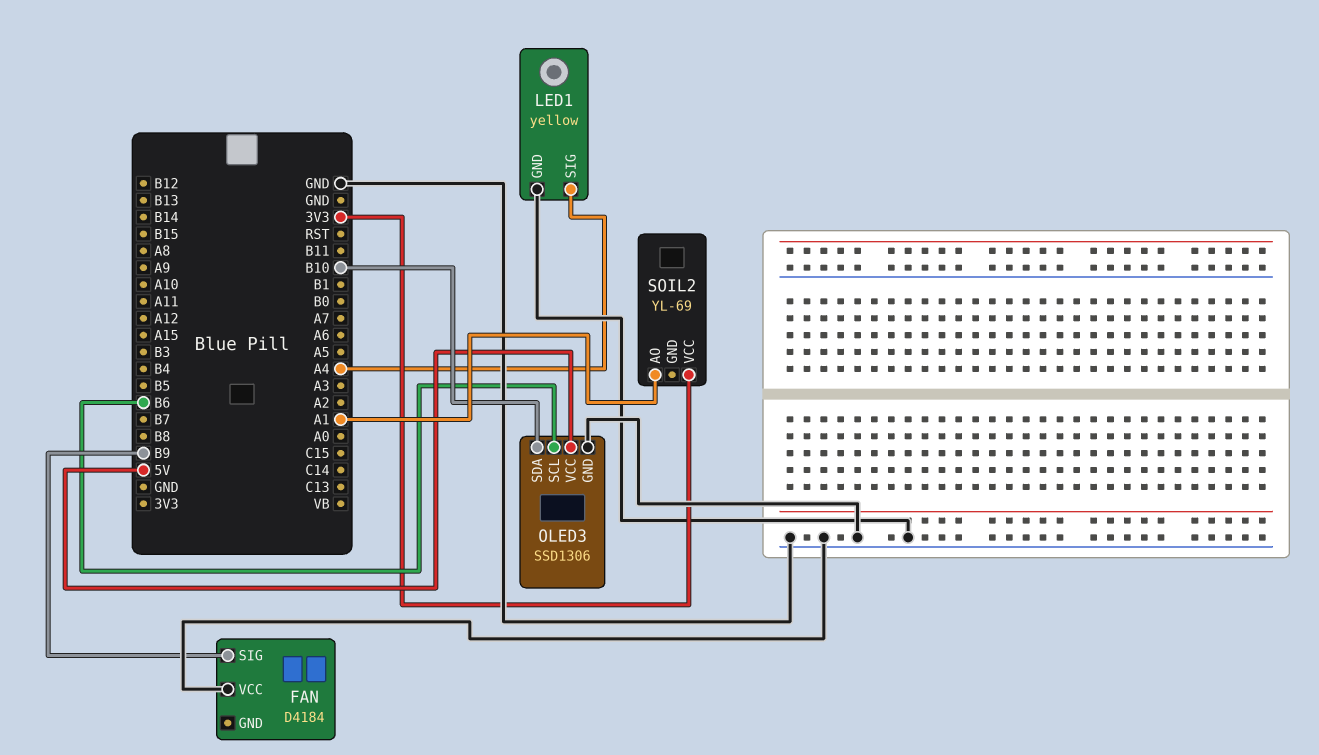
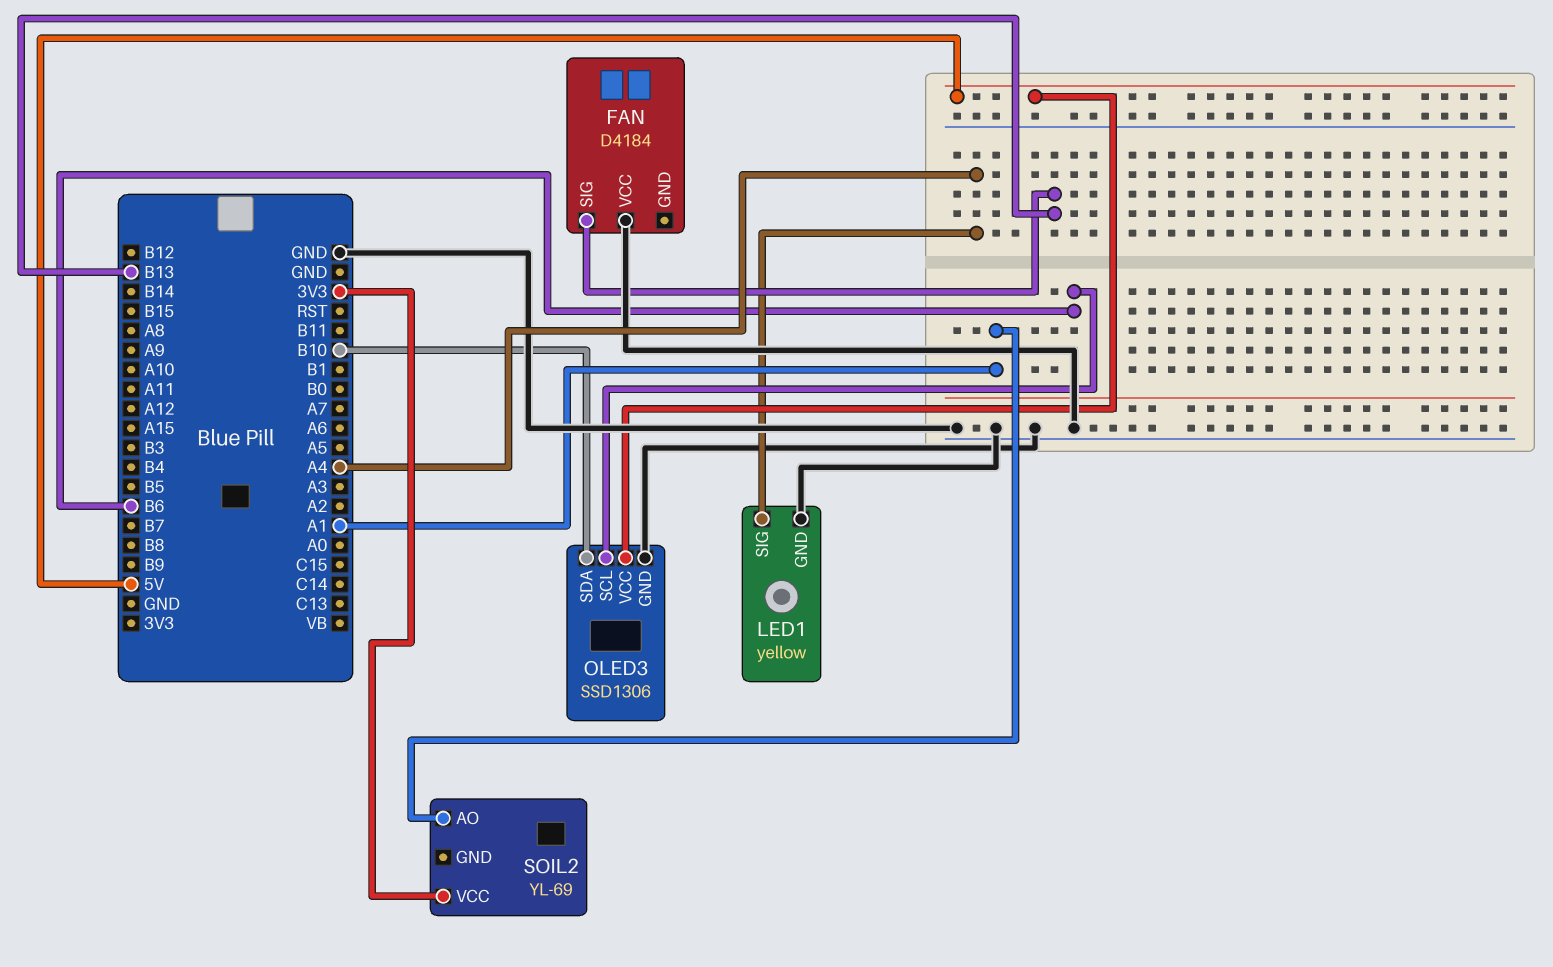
FAN pin SIG: B9 -> B13

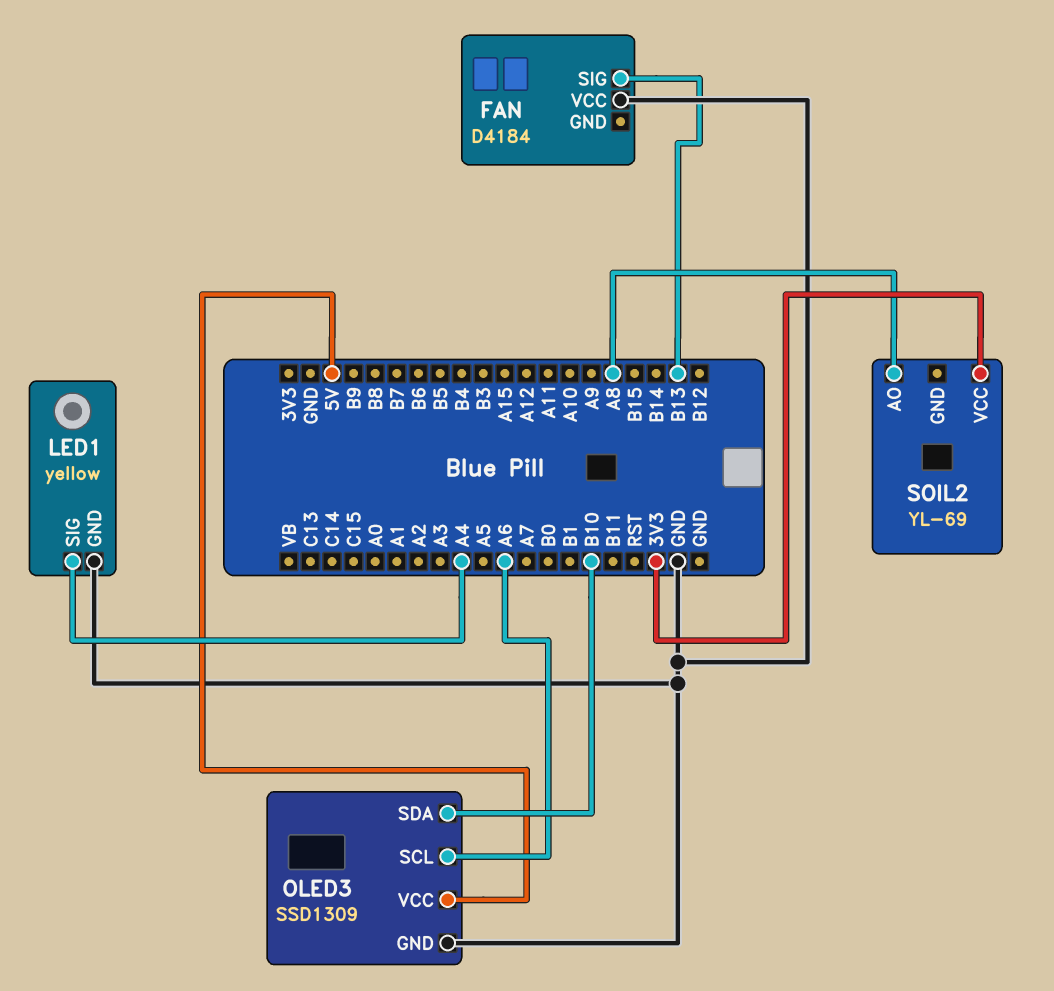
OLED3: SSD1306 -> SSD1309
OLED3 pin SCL: B6 -> A6
SOIL2 pin AO: A1 -> A8

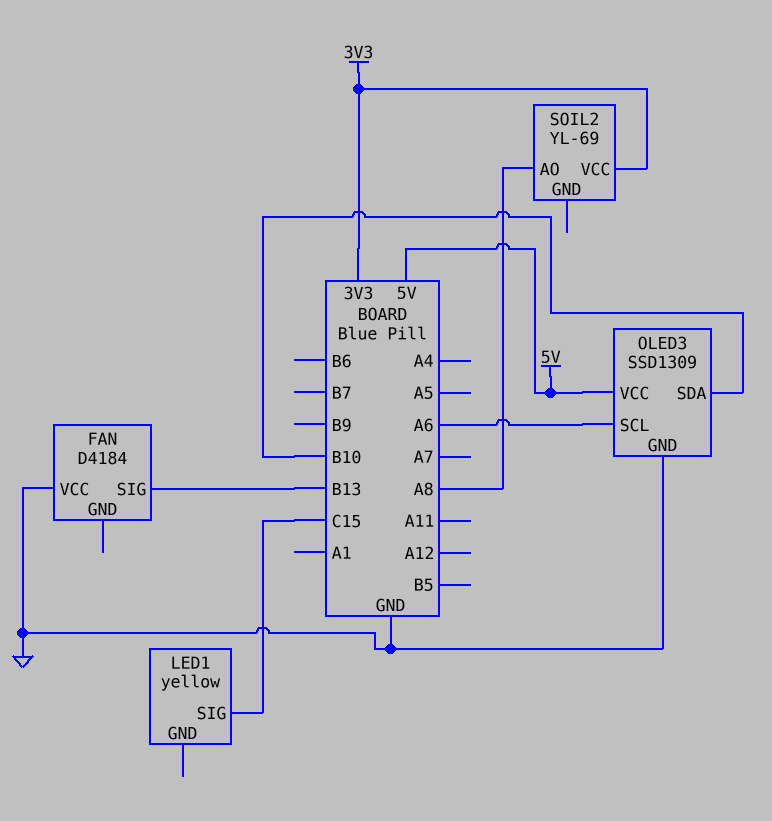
LED1 pin GND: GND -> none
LED1 pin SIG: A4 -> C15

